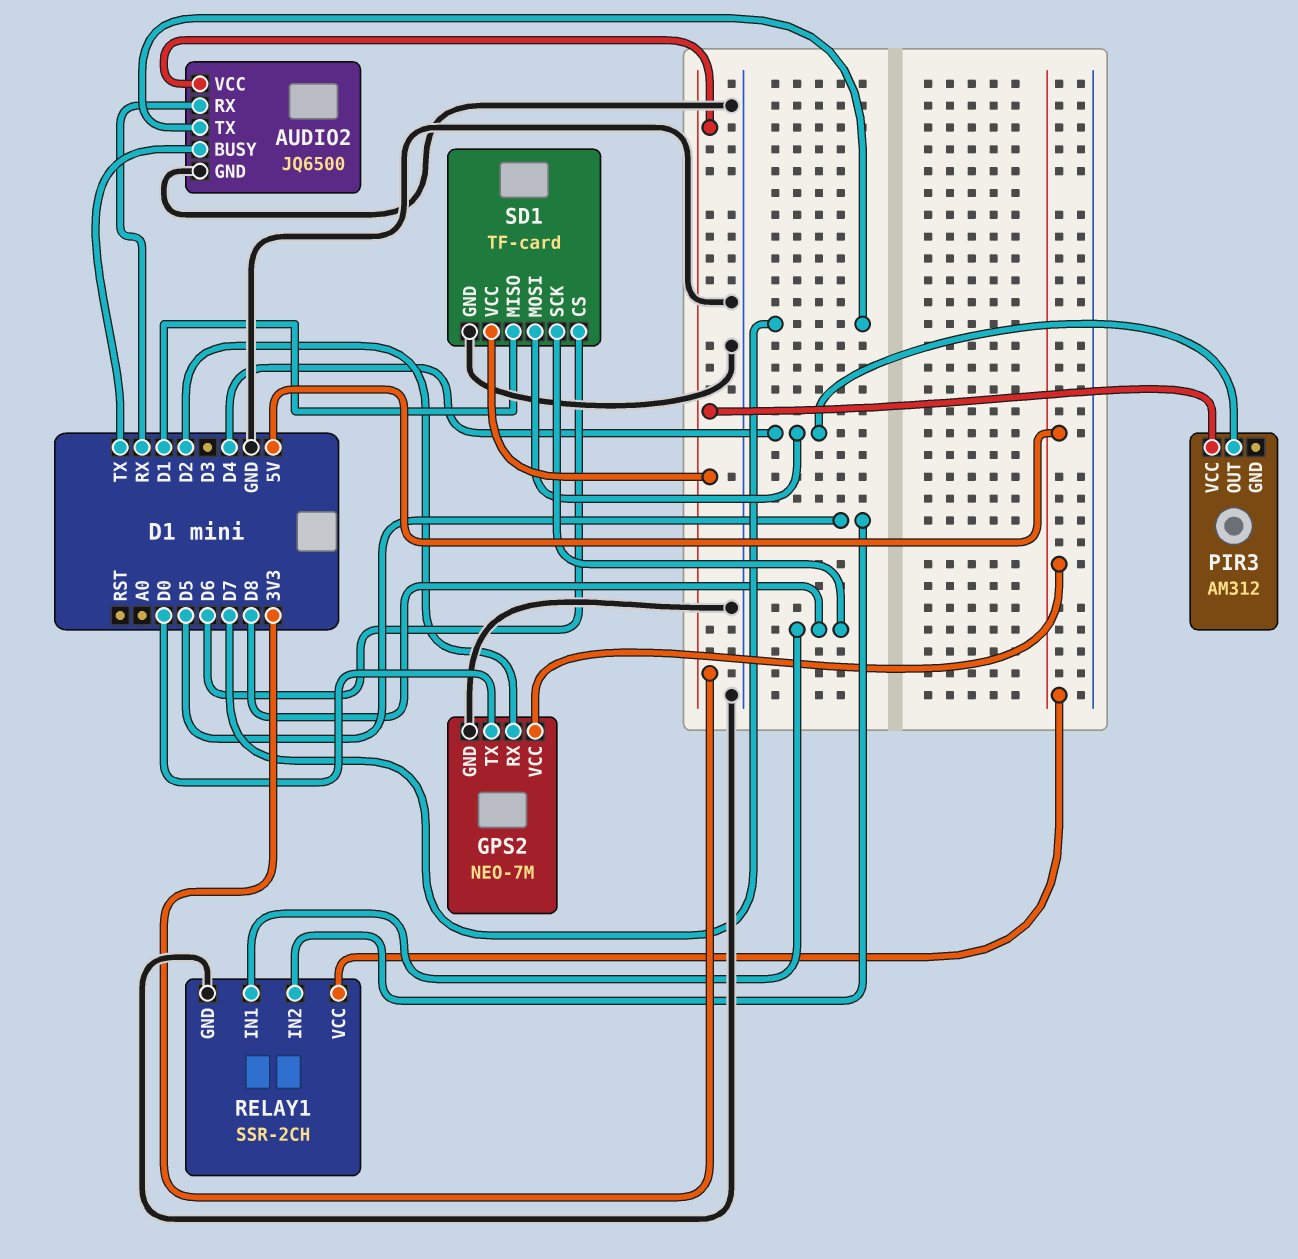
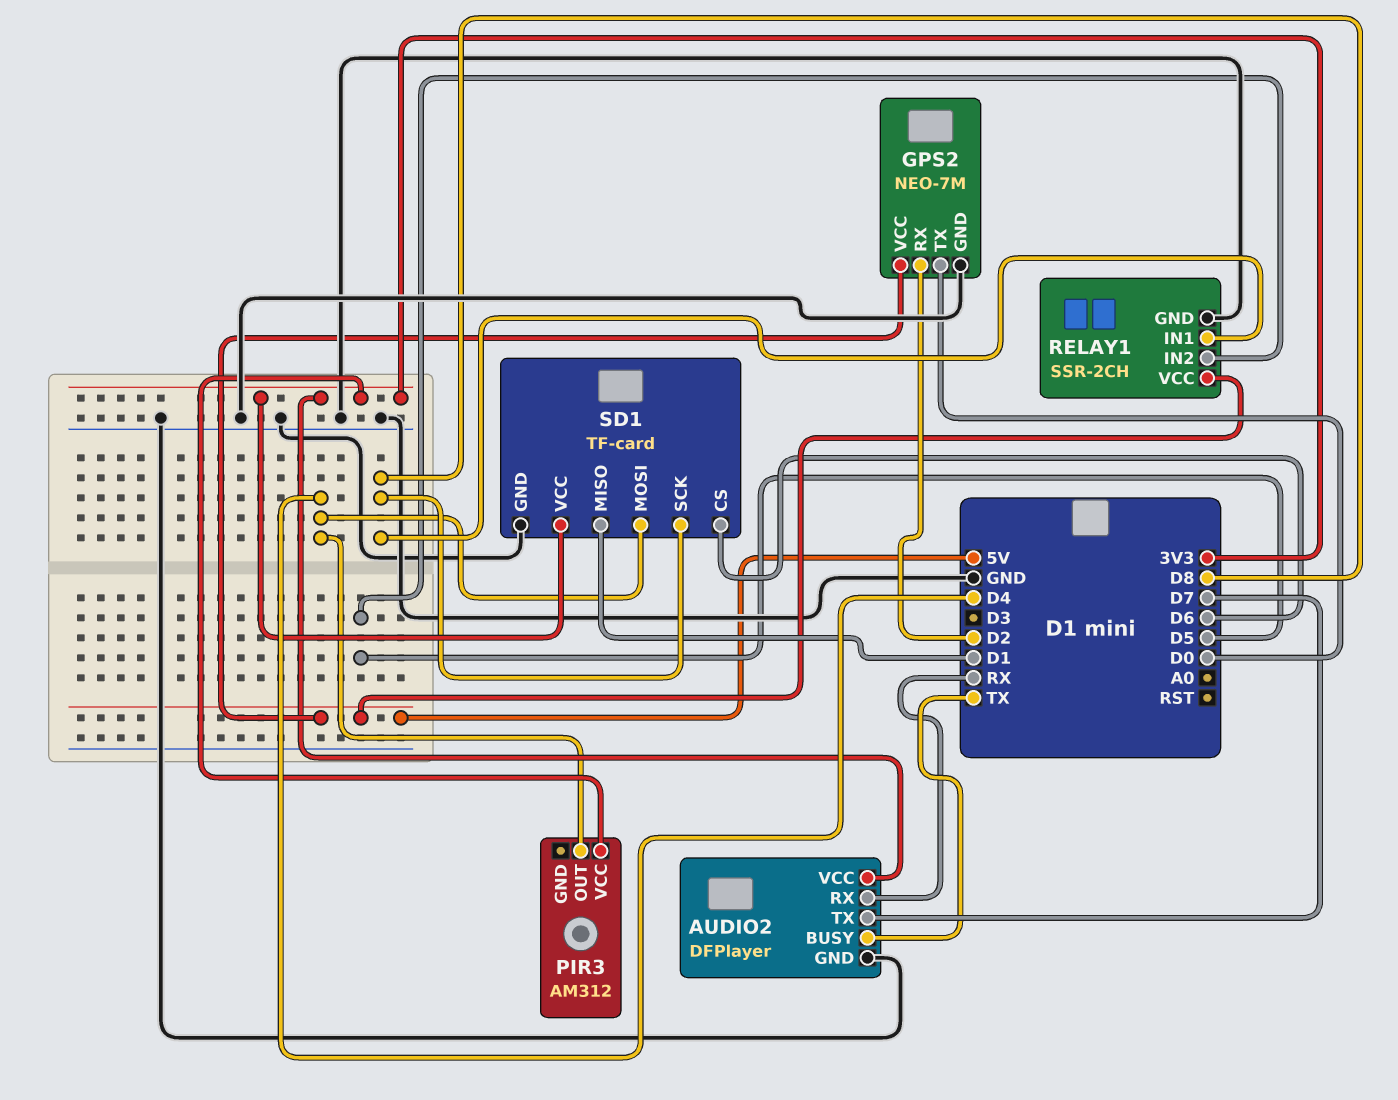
AUDIO2: JQ6500 -> DFPlayer

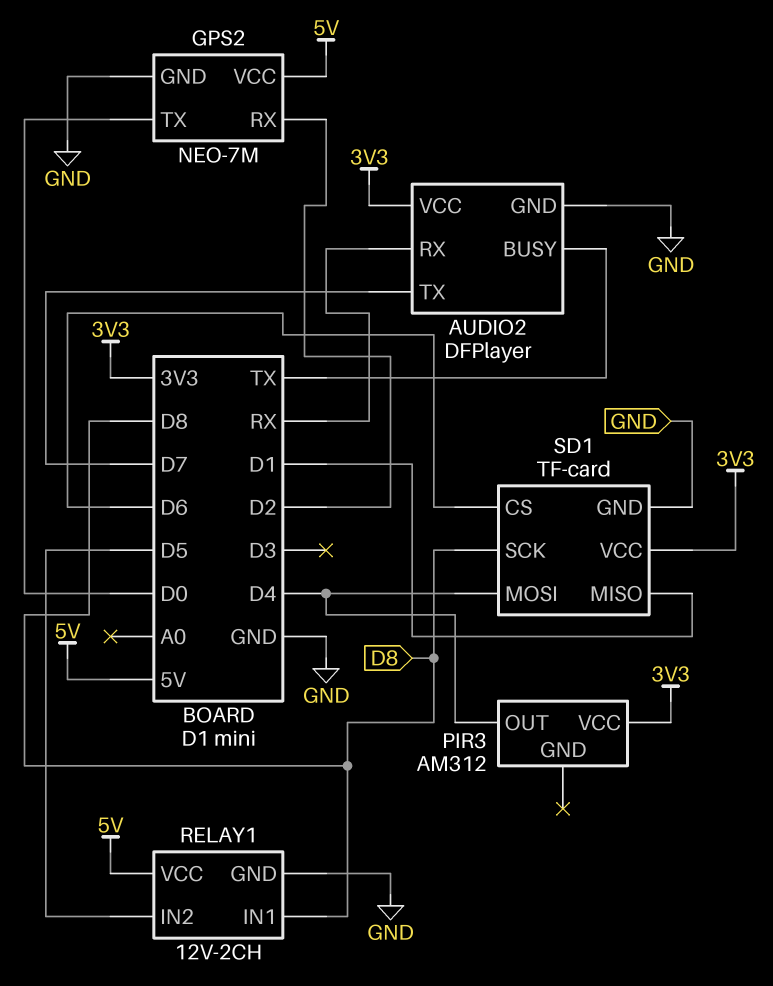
RELAY1: SSR-2CH -> 12V-2CH

